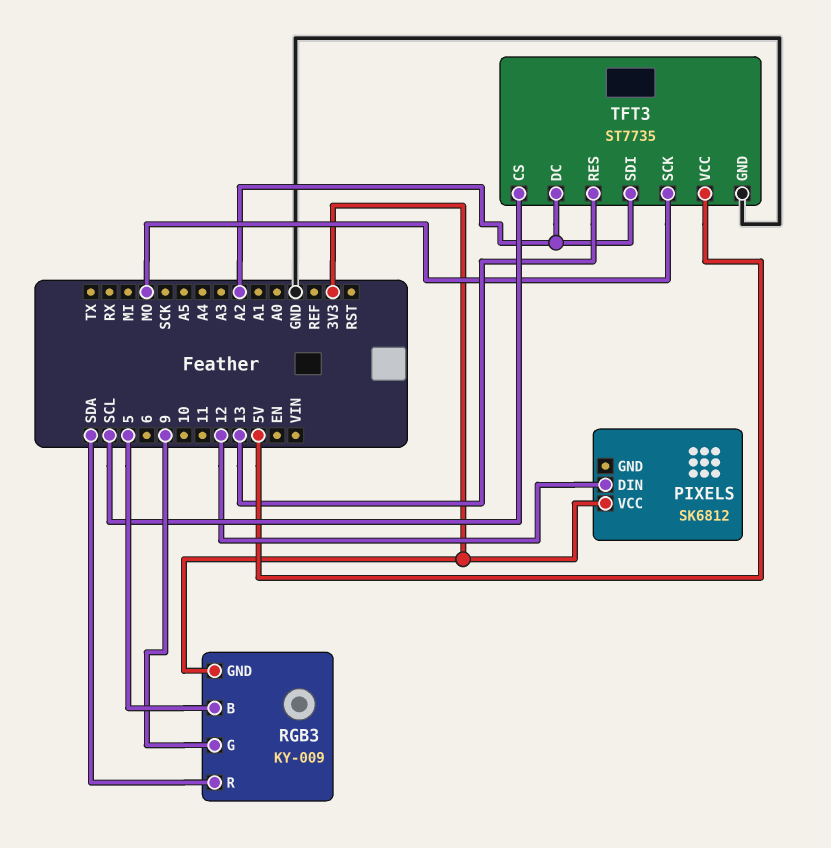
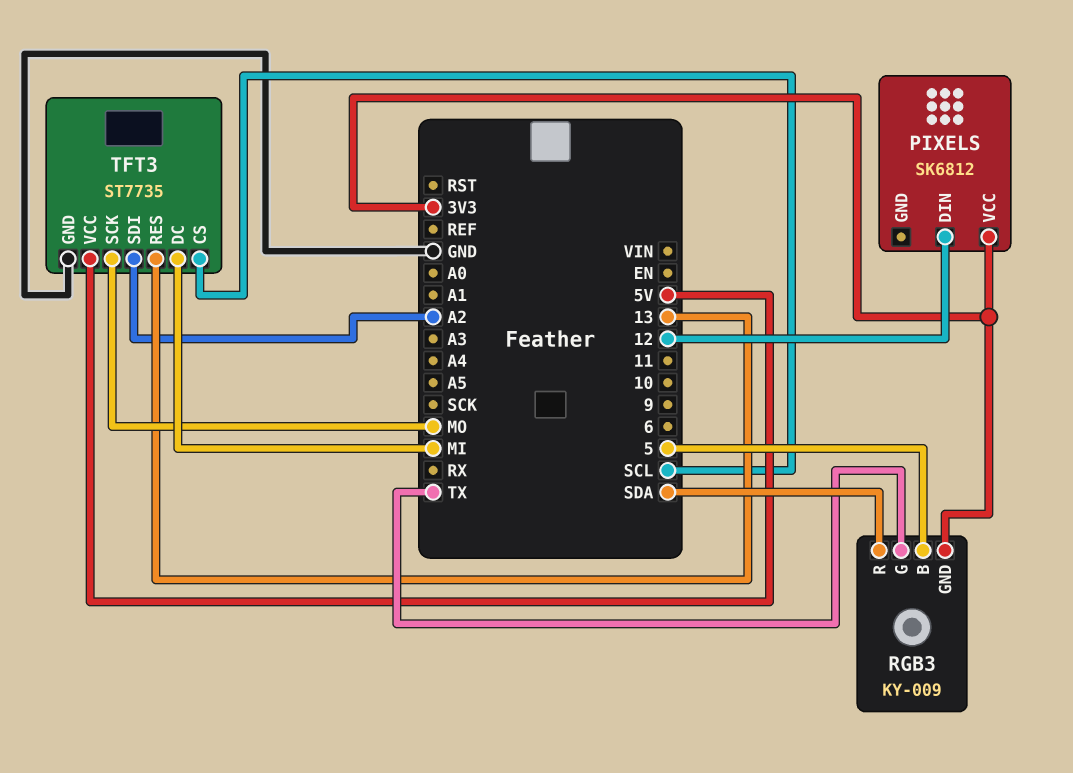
RGB3 pin G: 9 -> TX
TFT3 pin DC: A2 -> MI

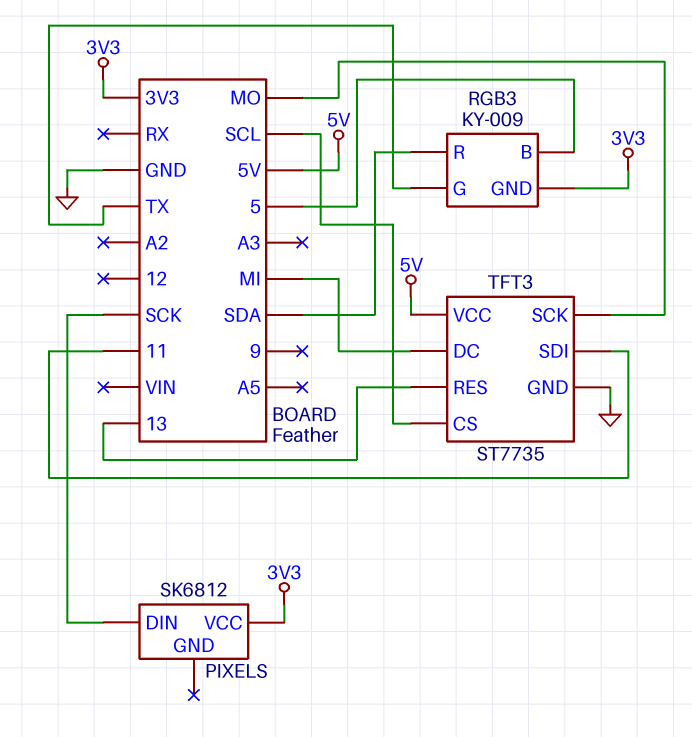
PIXELS pin DIN: 12 -> SCK
TFT3 pin SDI: A2 -> 11

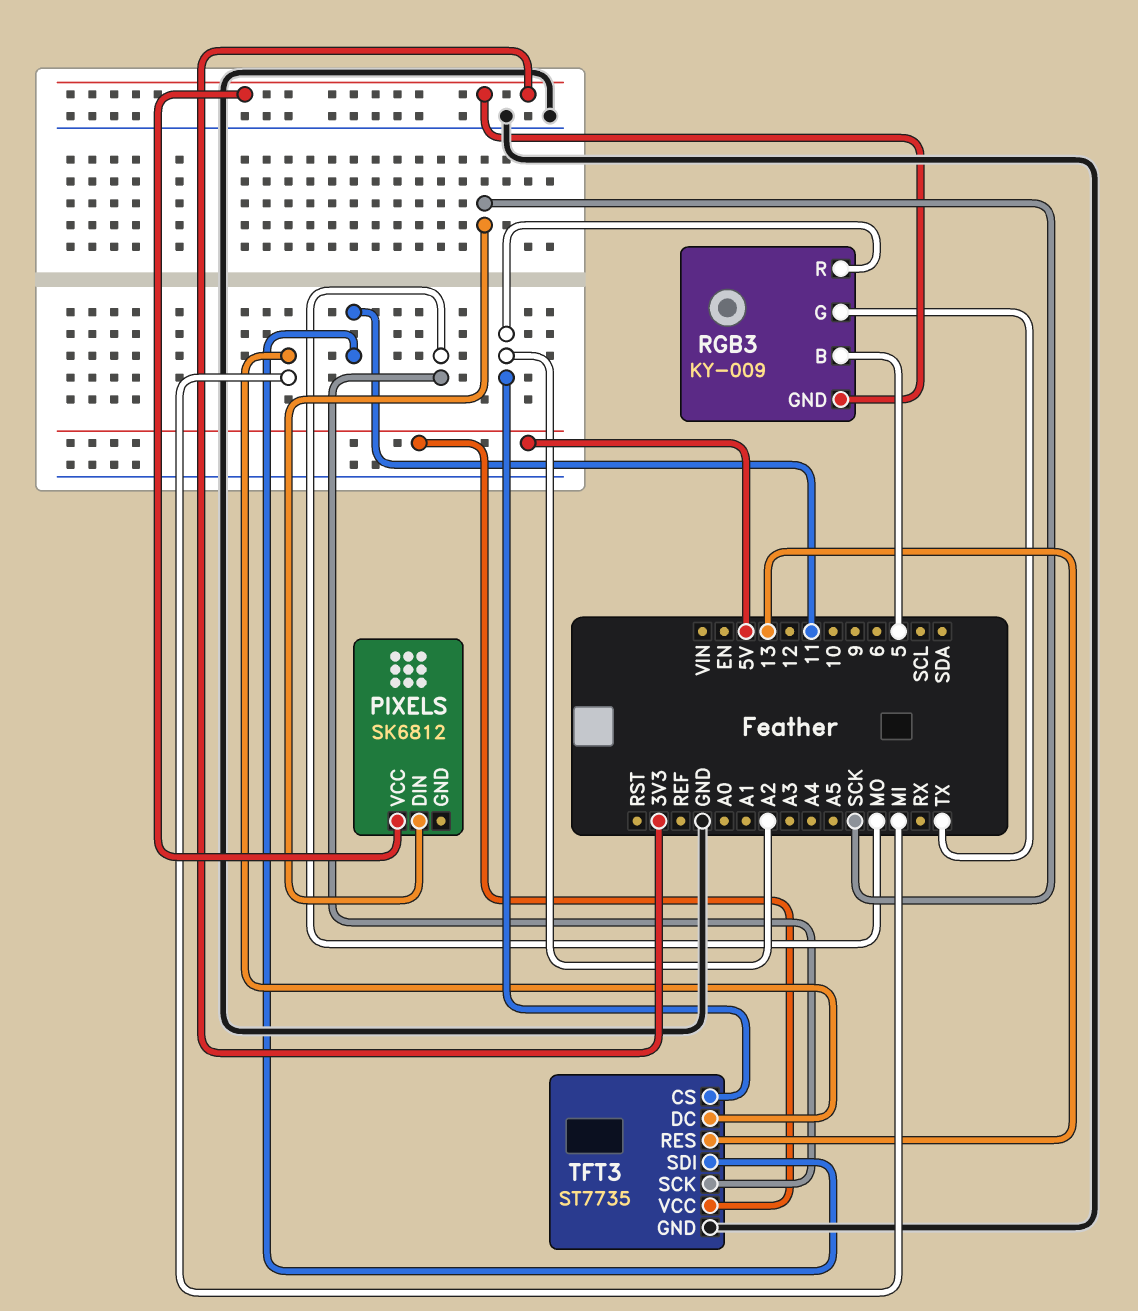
RGB3 pin R: SDA -> A2
TFT3 pin CS: SCL -> A2

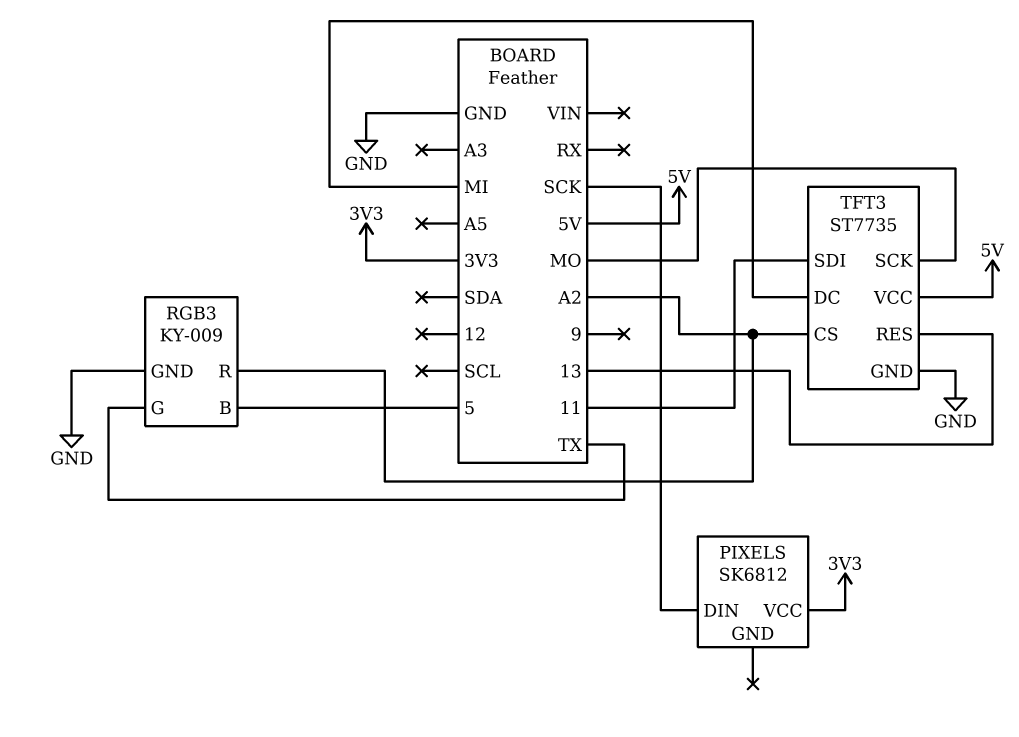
RGB3 pin GND: 3V3 -> GND

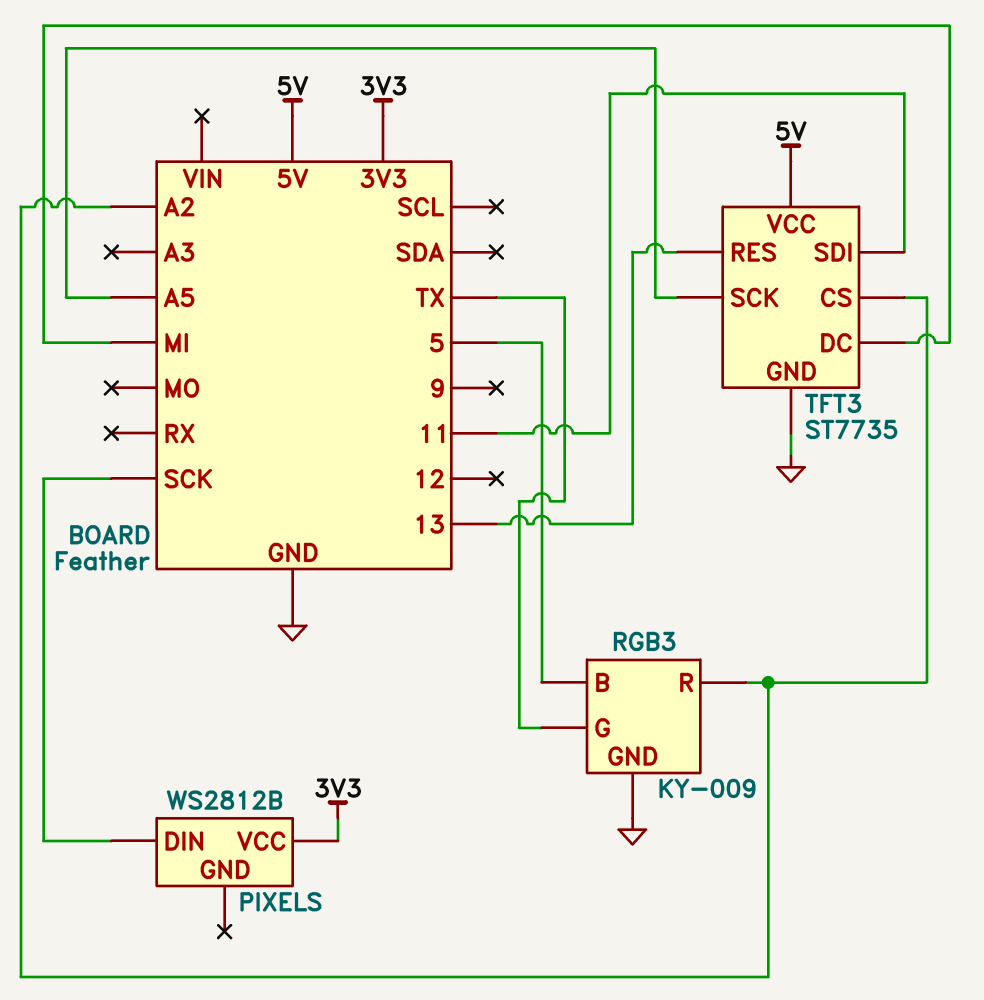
PIXELS: SK6812 -> WS2812B
TFT3 pin SCK: MO -> A5

